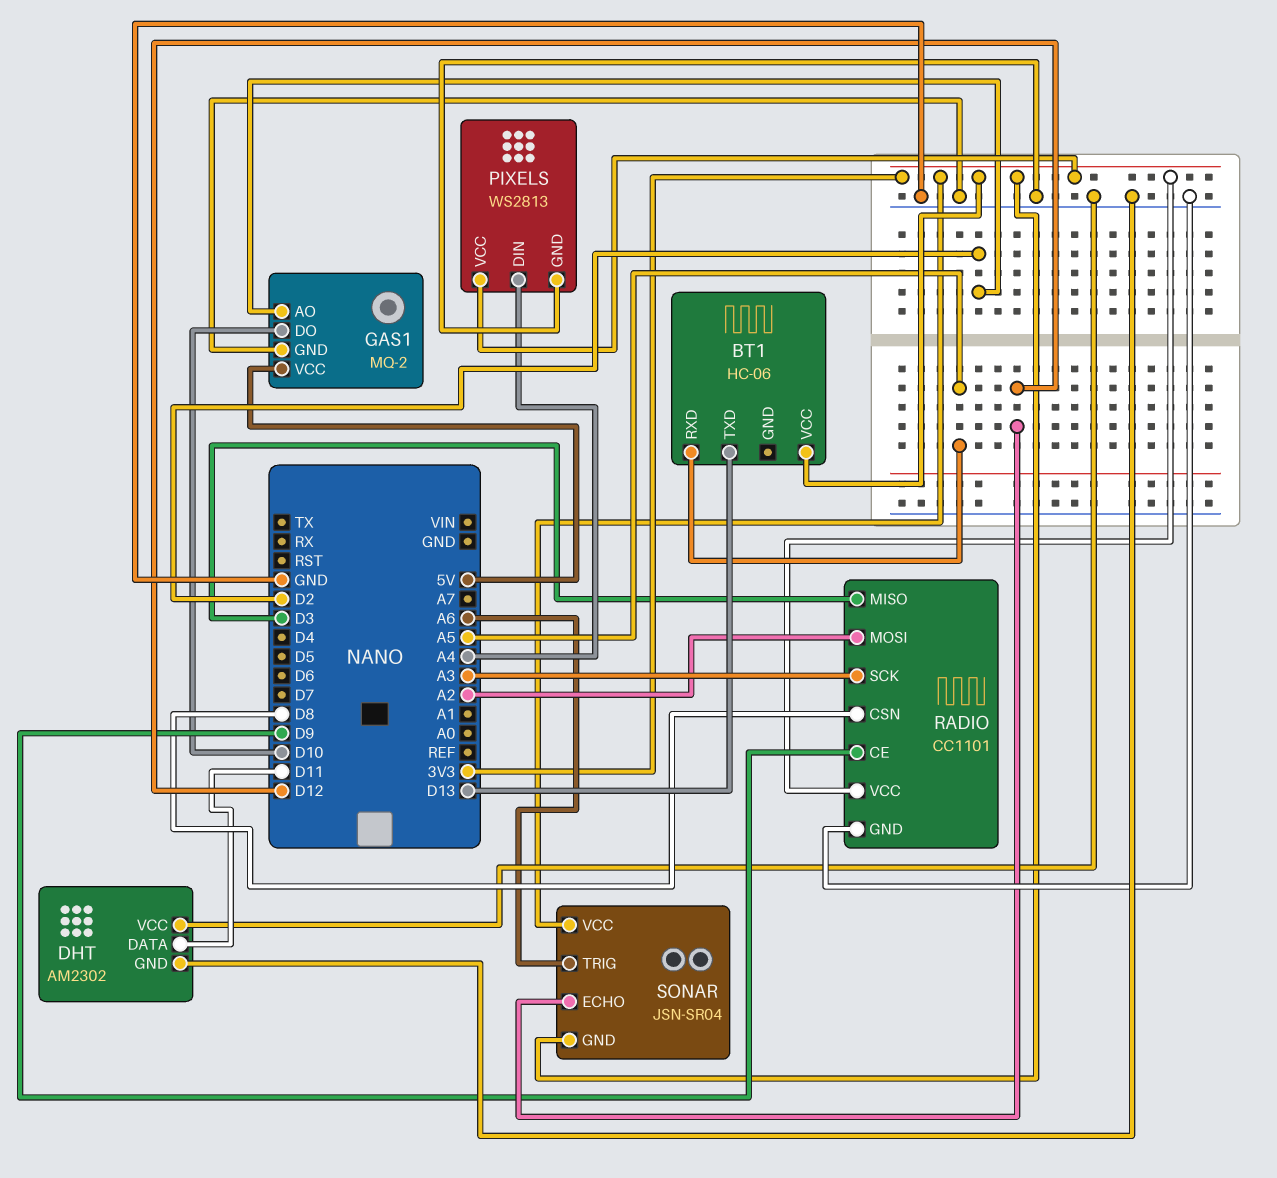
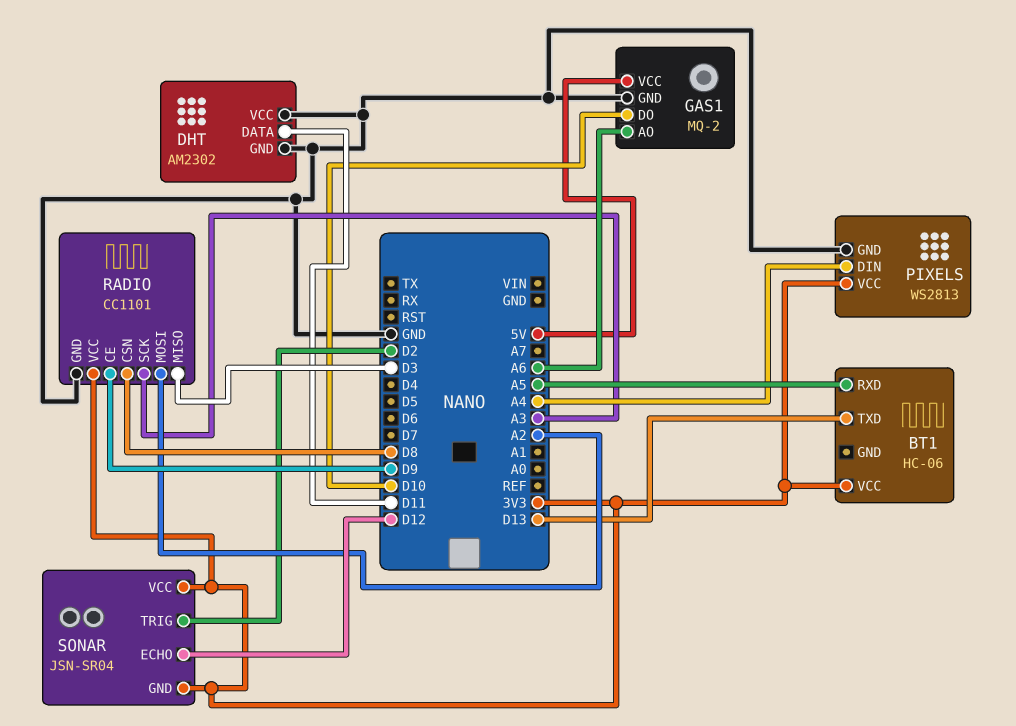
GAS1 pin AO: D2 -> A6
SONAR pin TRIG: A6 -> D2

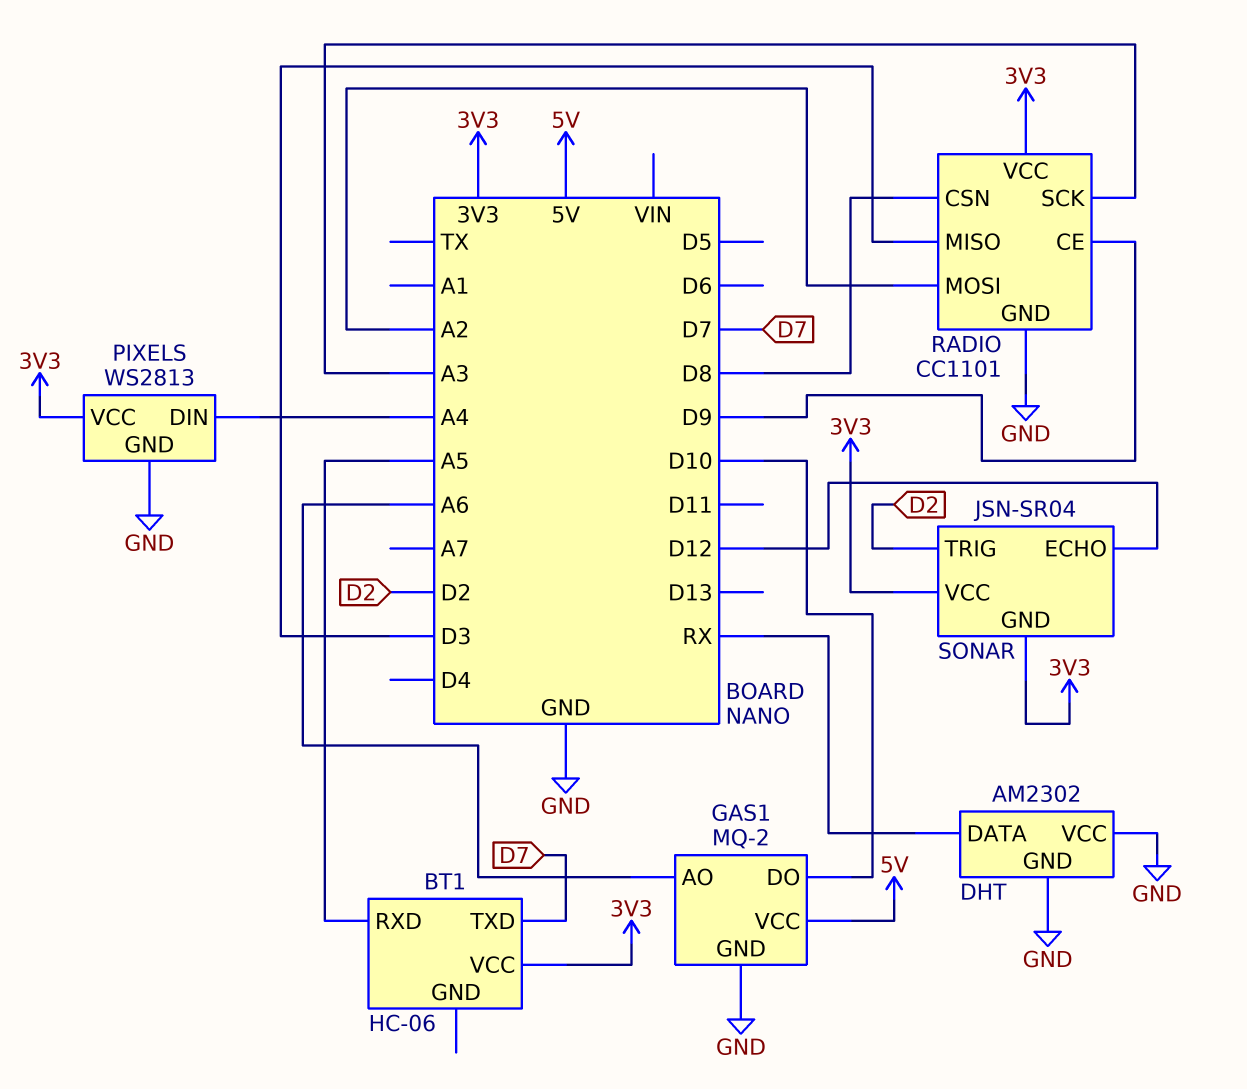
BT1 pin TXD: D13 -> D7
DHT pin DATA: D11 -> RX

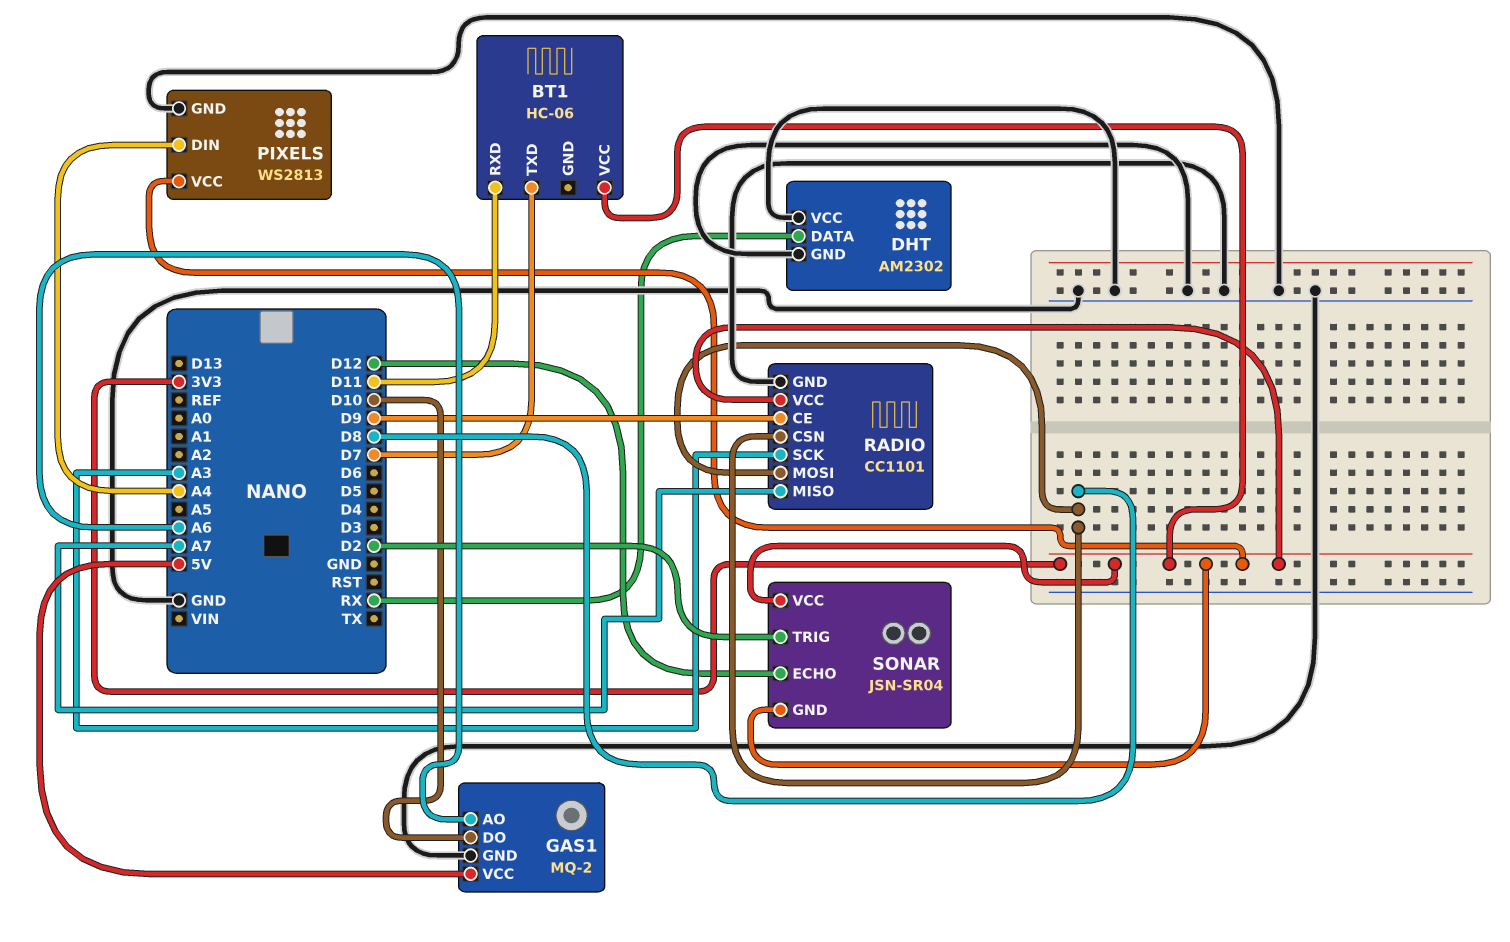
BT1 pin RXD: A5 -> D11
RADIO pin MISO: D3 -> A7
RADIO pin MOSI: A2 -> D8

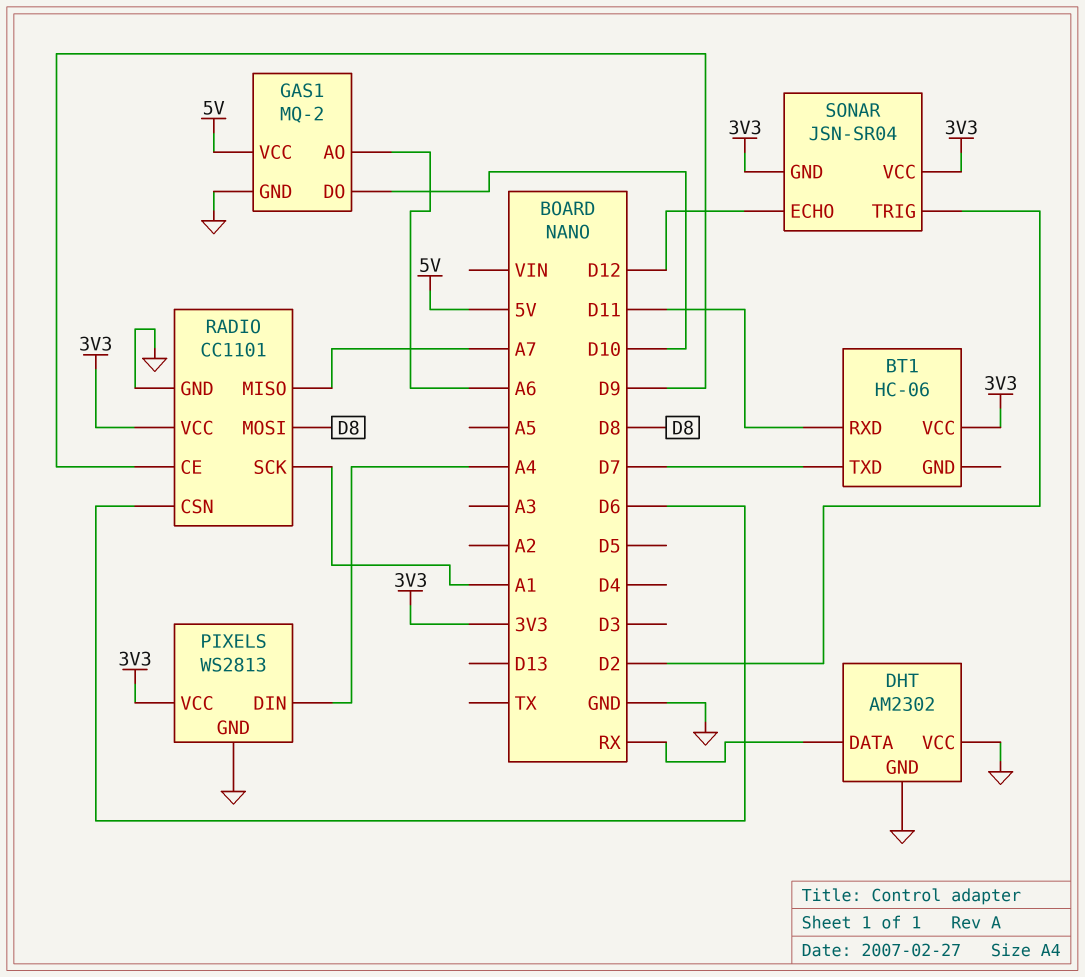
RADIO pin CSN: D8 -> D6
RADIO pin SCK: A3 -> A1

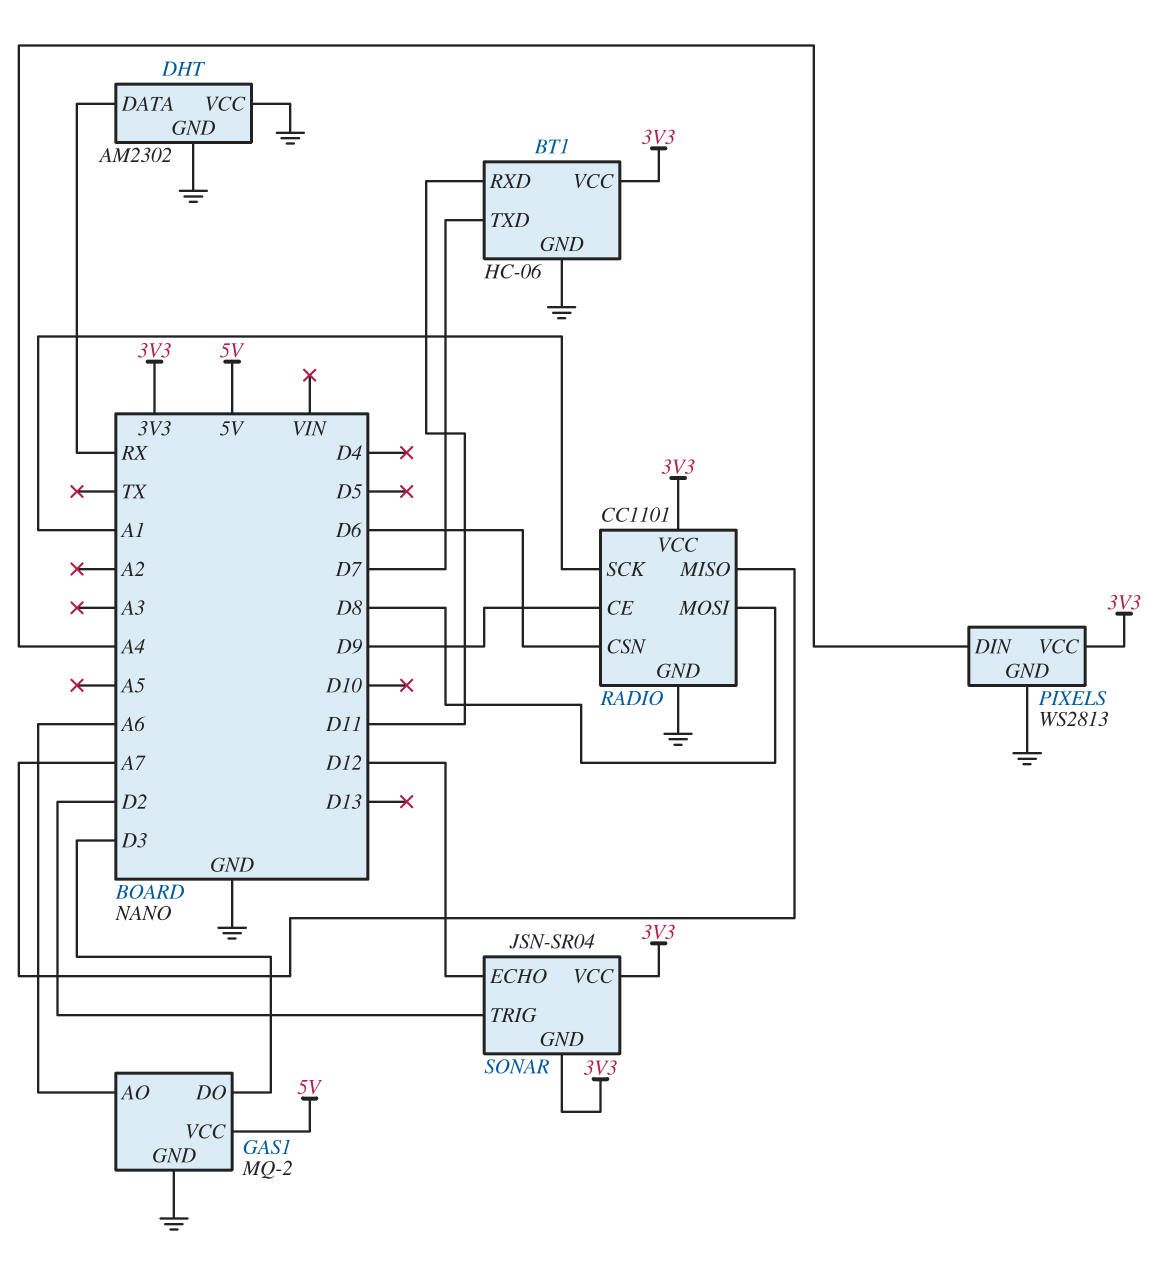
BT1 pin GND: none -> GND
GAS1 pin DO: D10 -> D3

